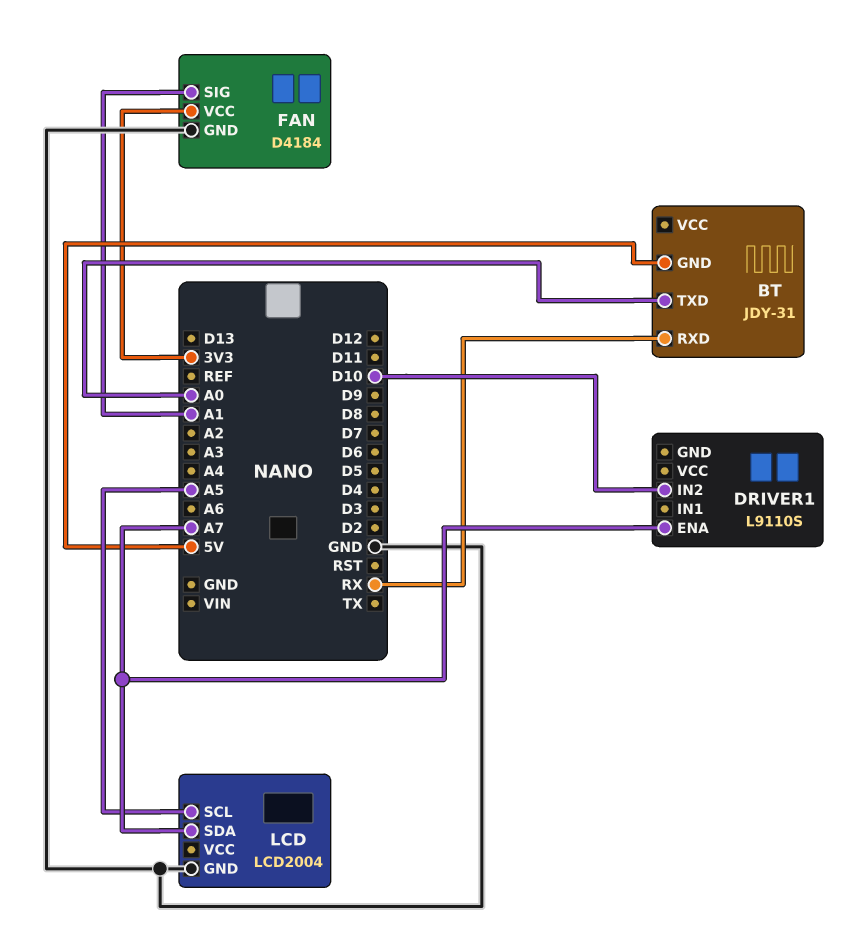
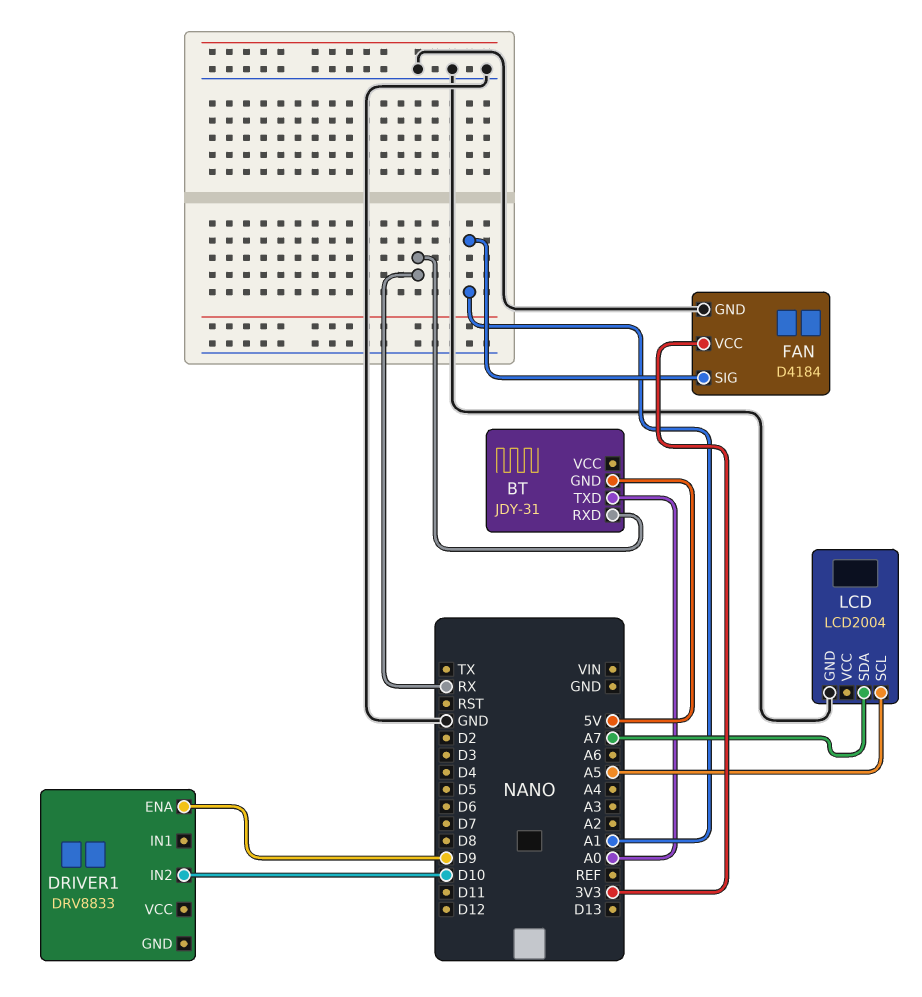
DRIVER1: L9110S -> DRV8833
DRIVER1 pin ENA: A7 -> D9

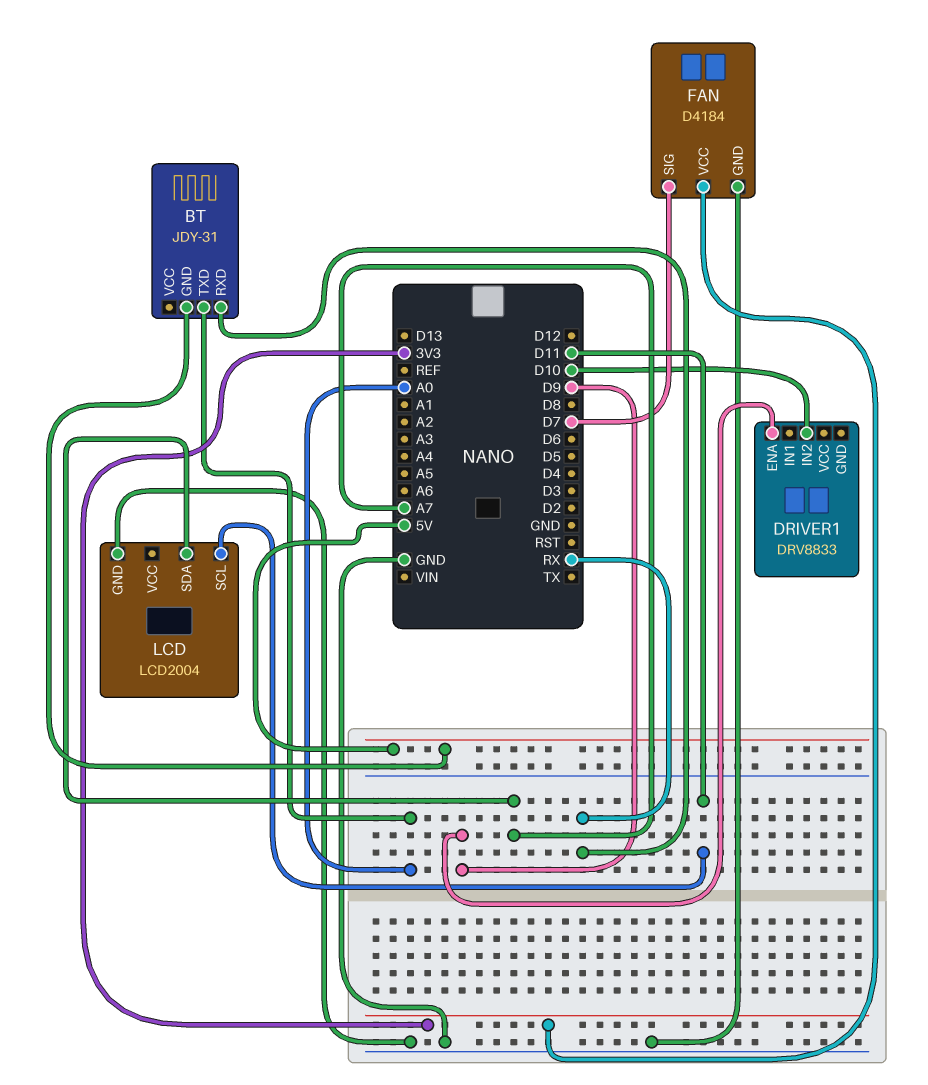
FAN pin SIG: A1 -> D7
LCD pin SCL: A5 -> D11

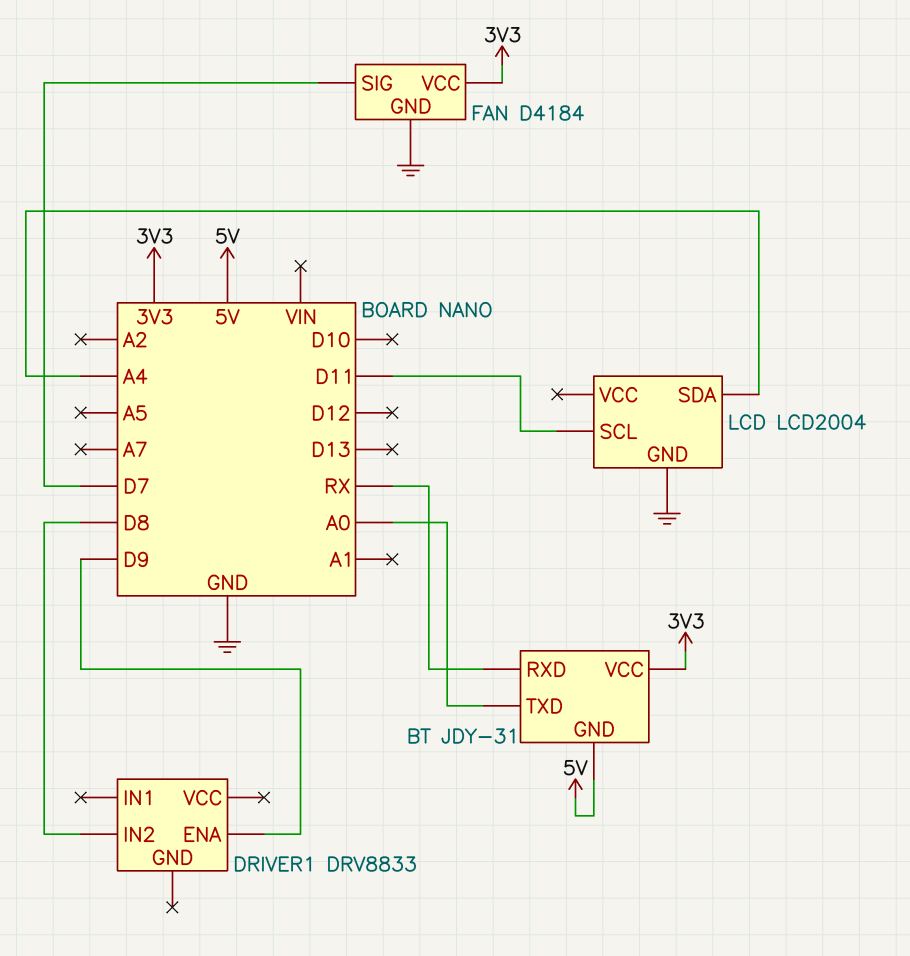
BT pin VCC: none -> 3V3
DRIVER1 pin IN2: D10 -> D8
LCD pin SDA: A7 -> A4

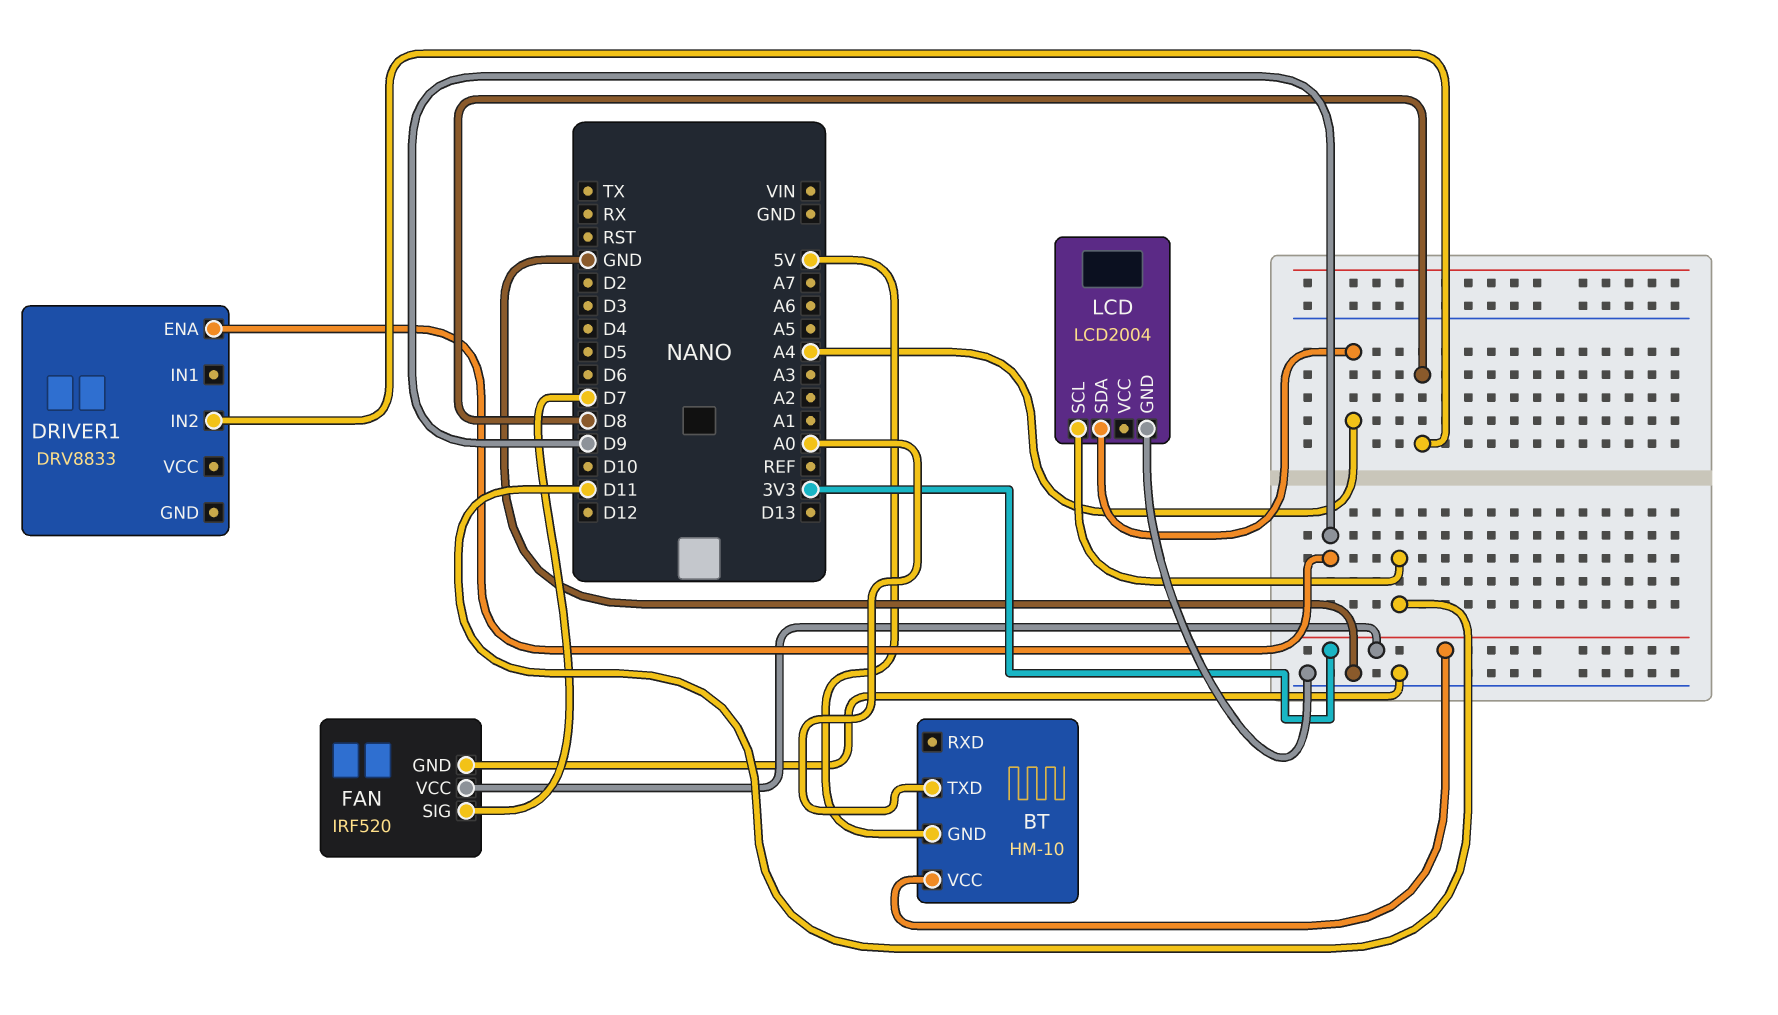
BT: JDY-31 -> HM-10
BT pin RXD: RX -> none
FAN: D4184 -> IRF520

